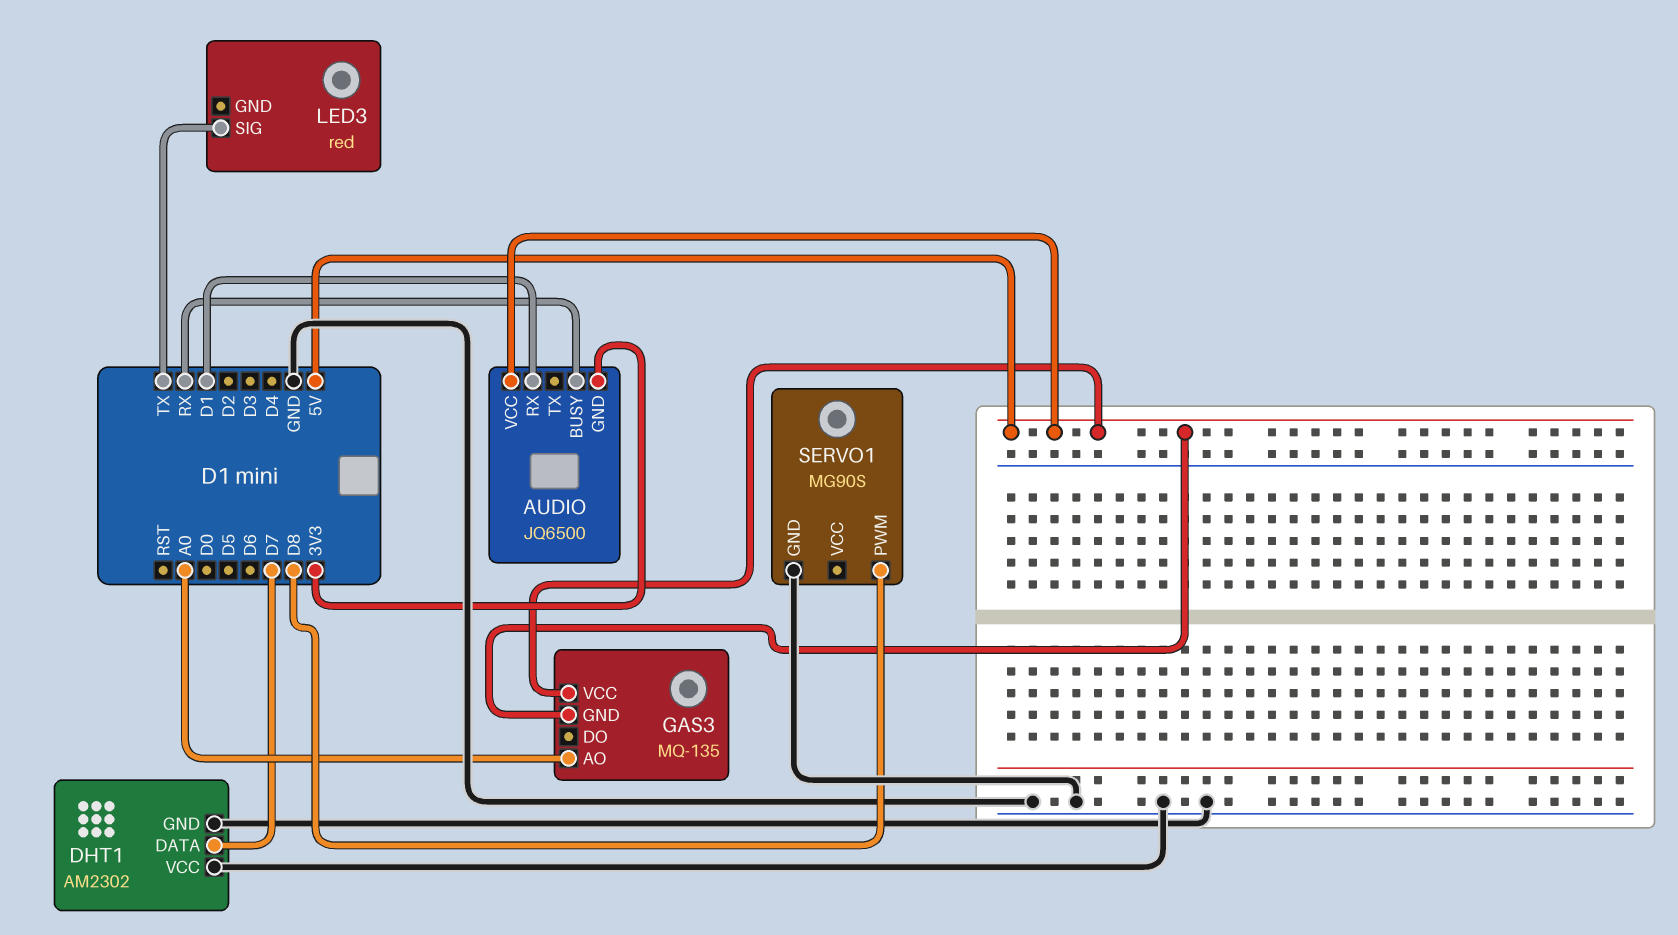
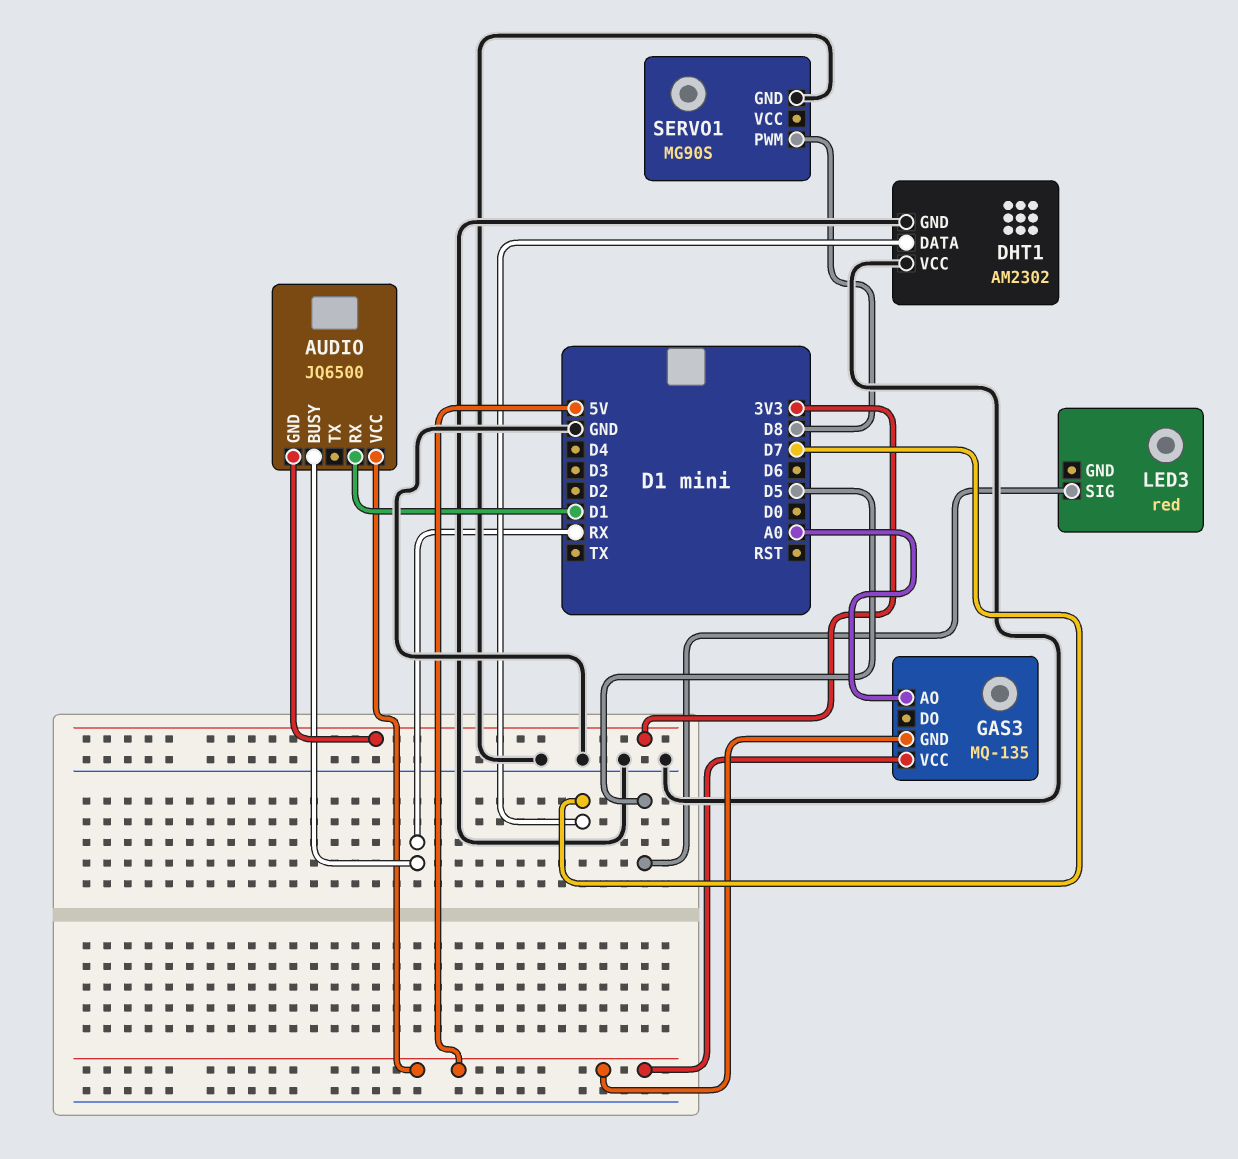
LED3 pin SIG: TX -> D5

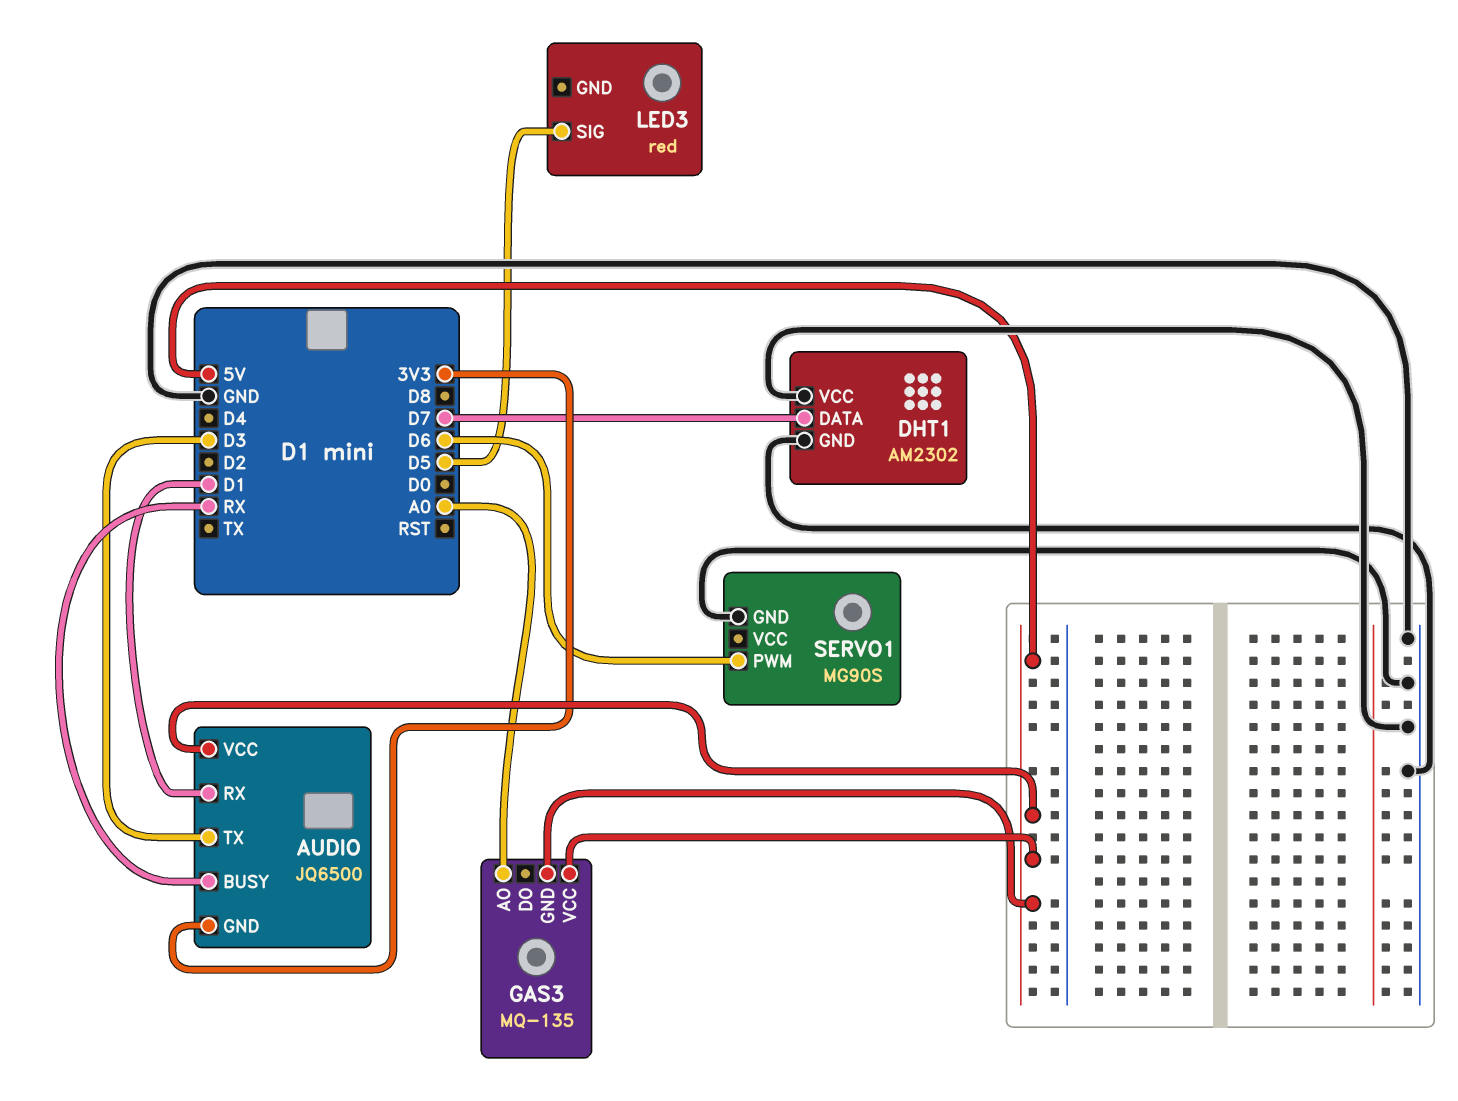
AUDIO pin TX: none -> D3
SERVO1 pin PWM: D8 -> D6

